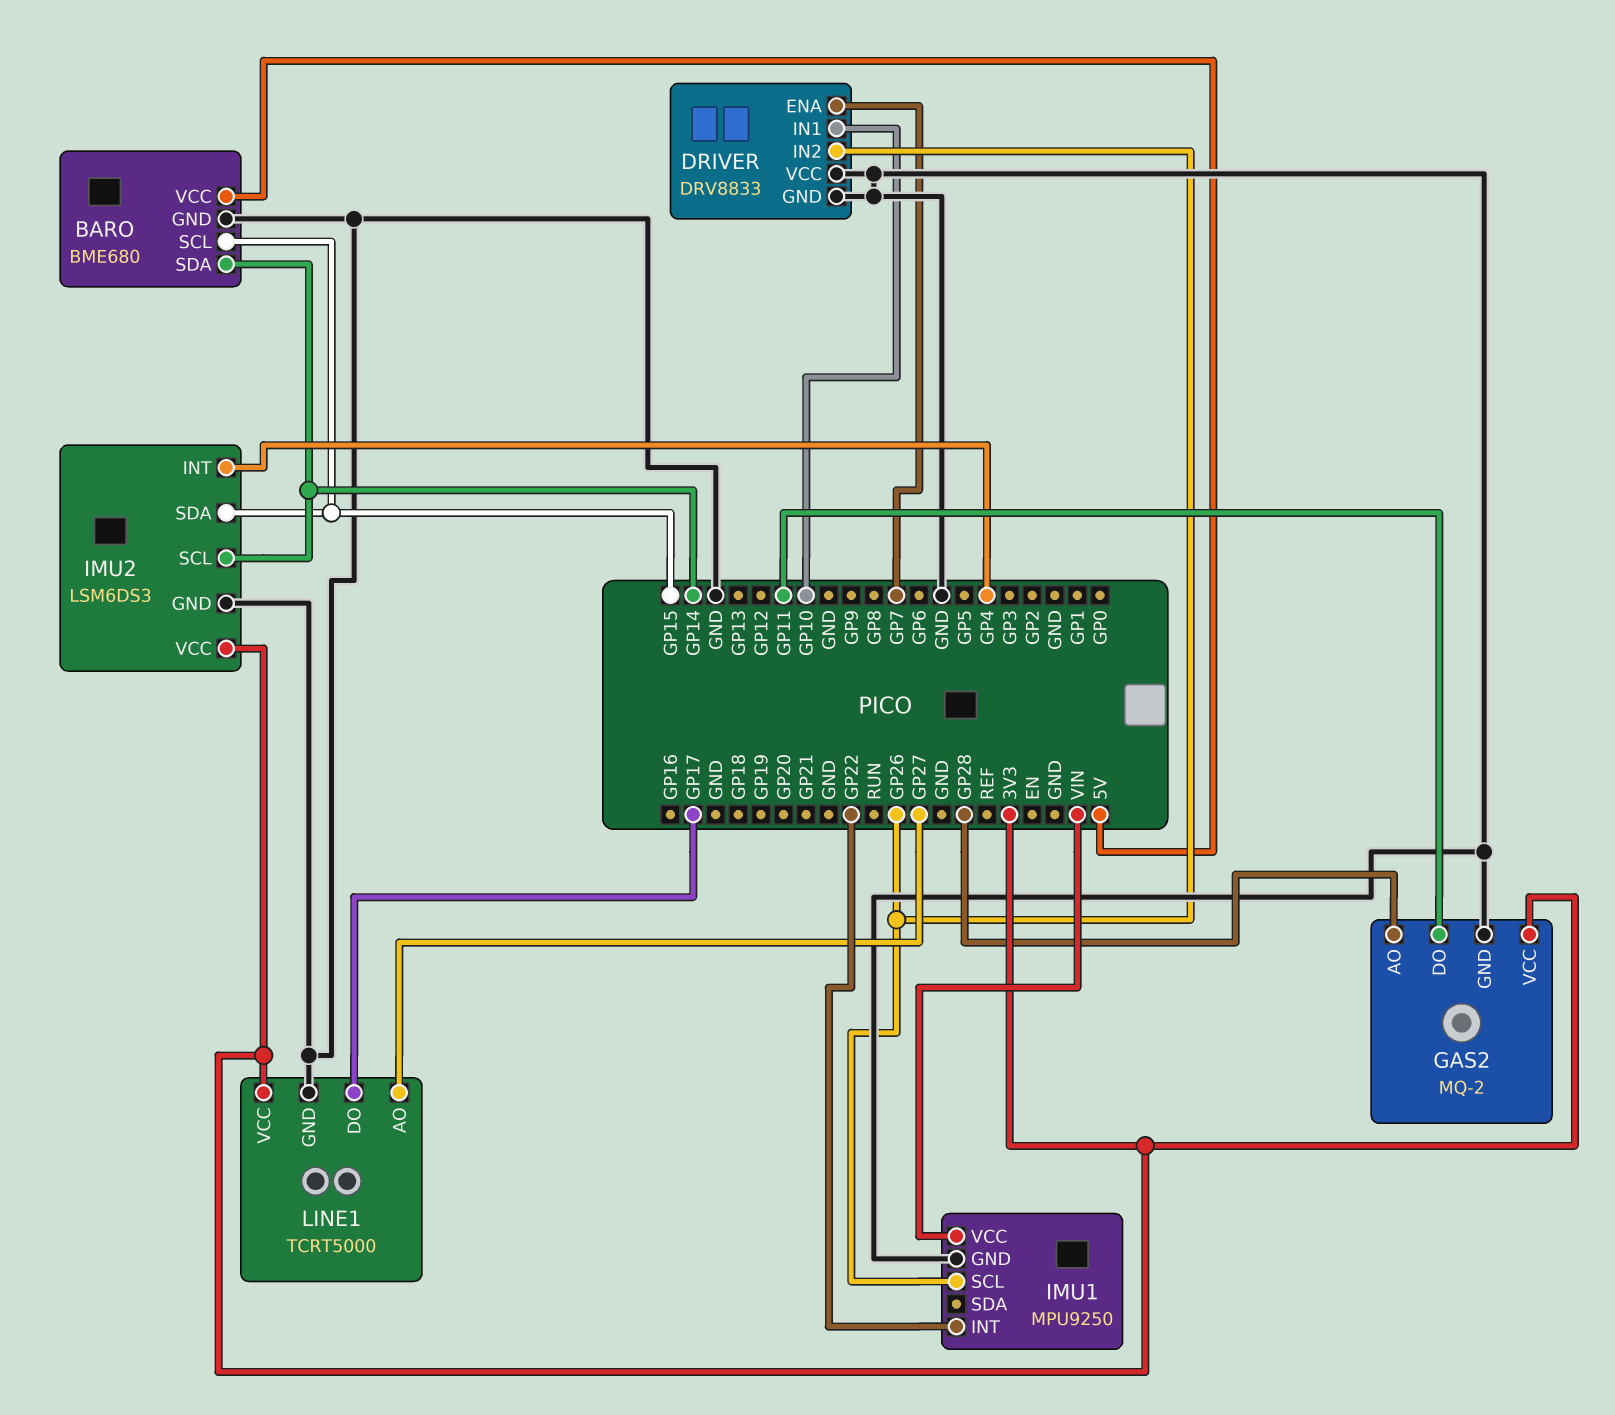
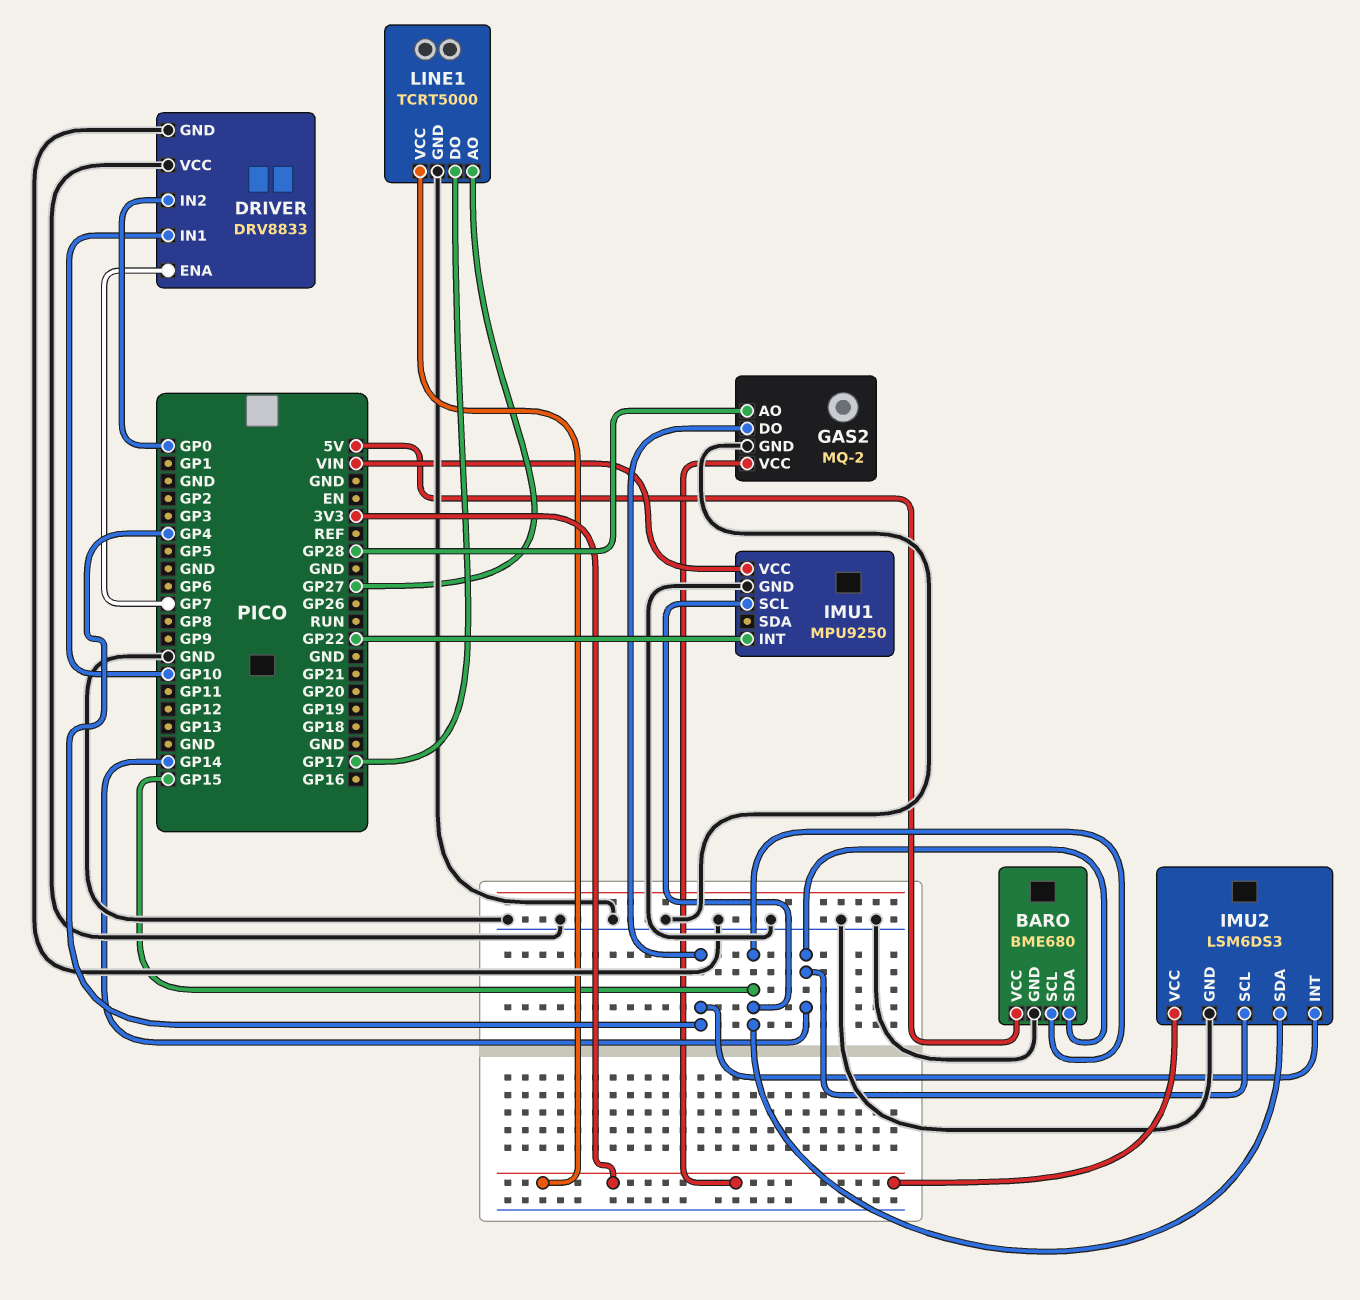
DRIVER pin IN2: GP26 -> GP0
GAS2 pin DO: GP11 -> GP4
IMU1 pin SCL: GP26 -> GP15

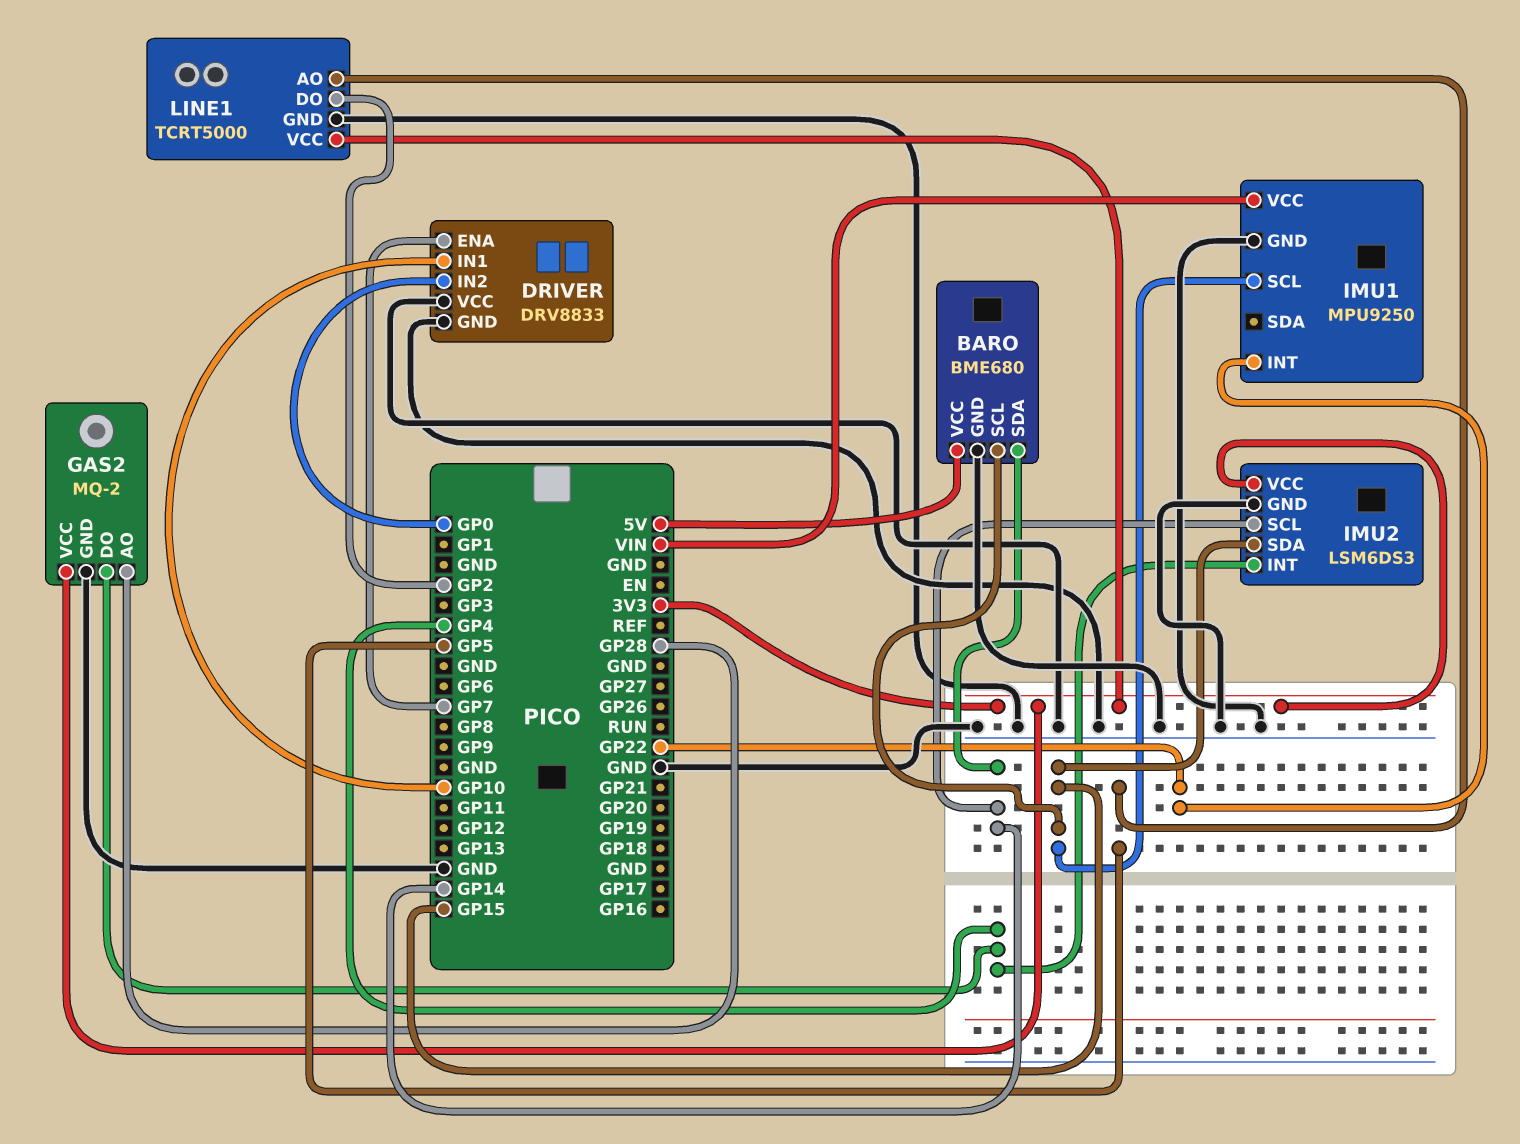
LINE1 pin AO: GP27 -> GP5
LINE1 pin DO: GP17 -> GP2

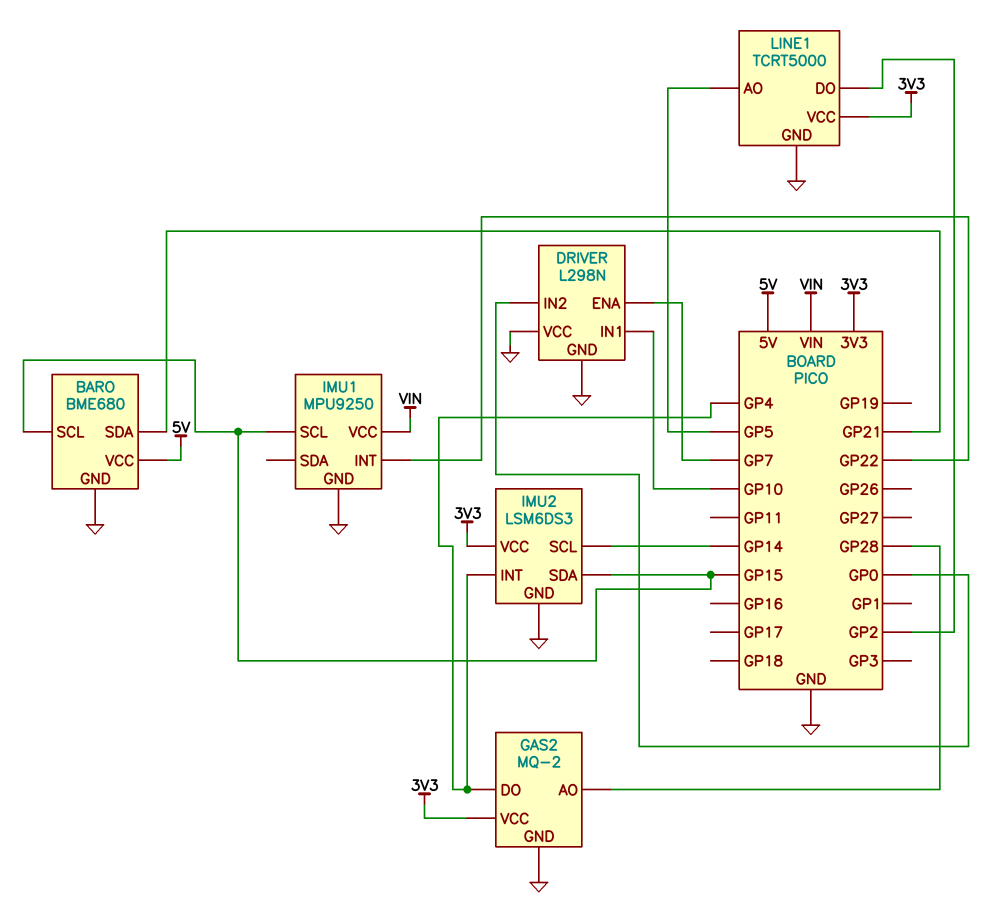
BARO pin SDA: GP14 -> GP21
DRIVER: DRV8833 -> L298N

